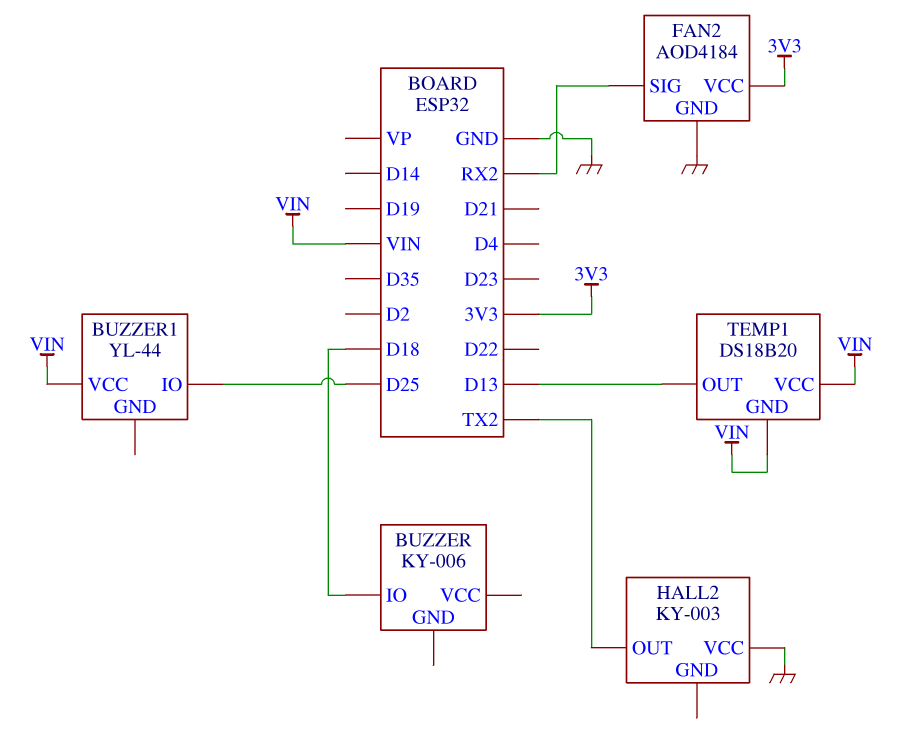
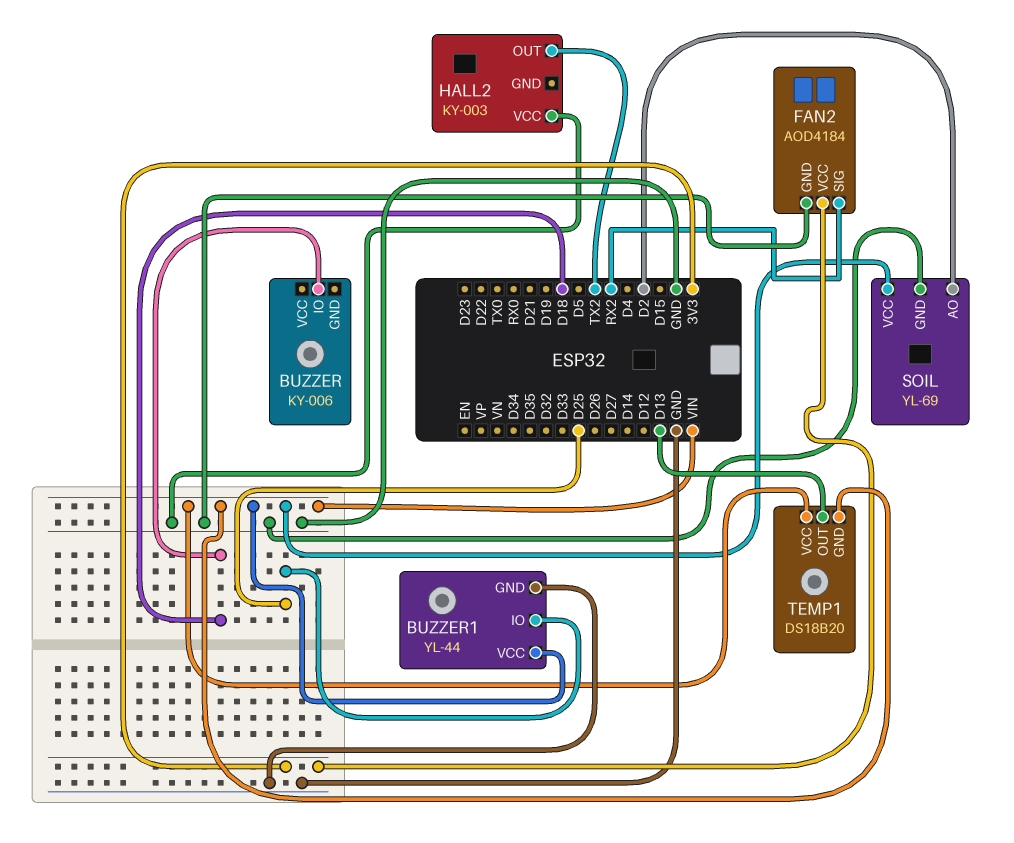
BUZZER1 pin GND: none -> GND
SOIL: none -> YL-69
SOIL pin AO: none -> D2
SOIL pin GND: none -> GND
SOIL pin VCC: none -> VIN

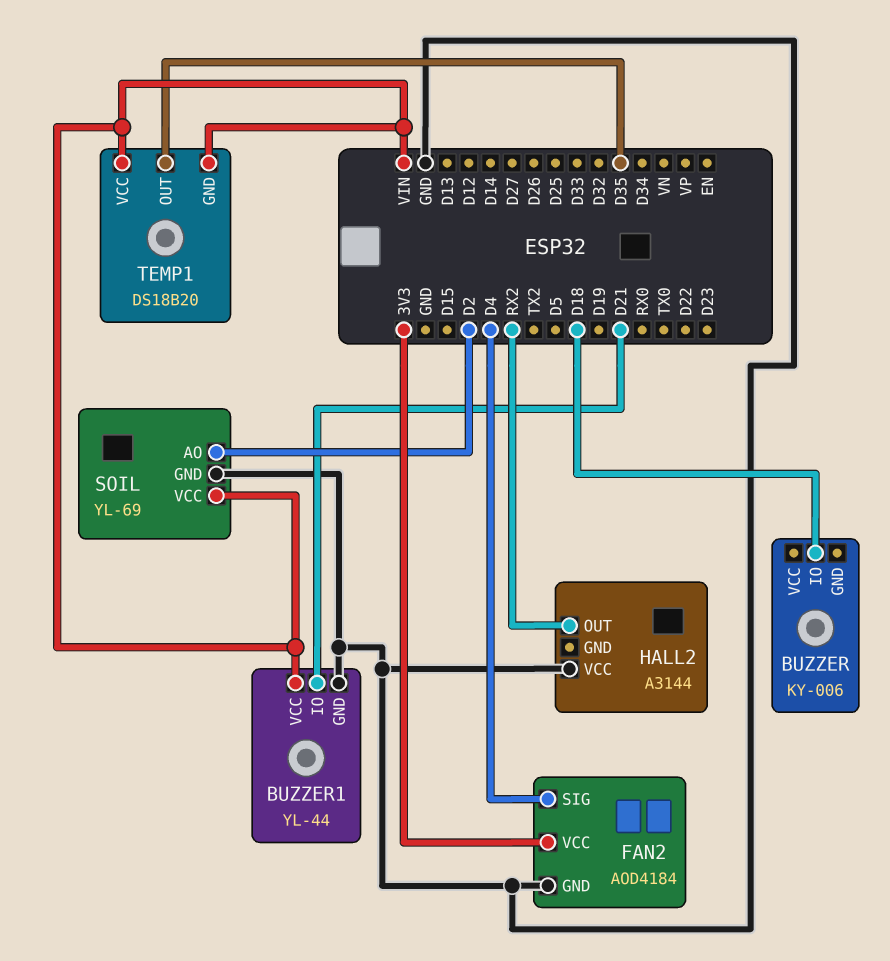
BUZZER1 pin IO: D25 -> D21
FAN2 pin SIG: RX2 -> D4
HALL2: KY-003 -> A3144
HALL2 pin OUT: TX2 -> RX2
TEMP1 pin OUT: D13 -> D35

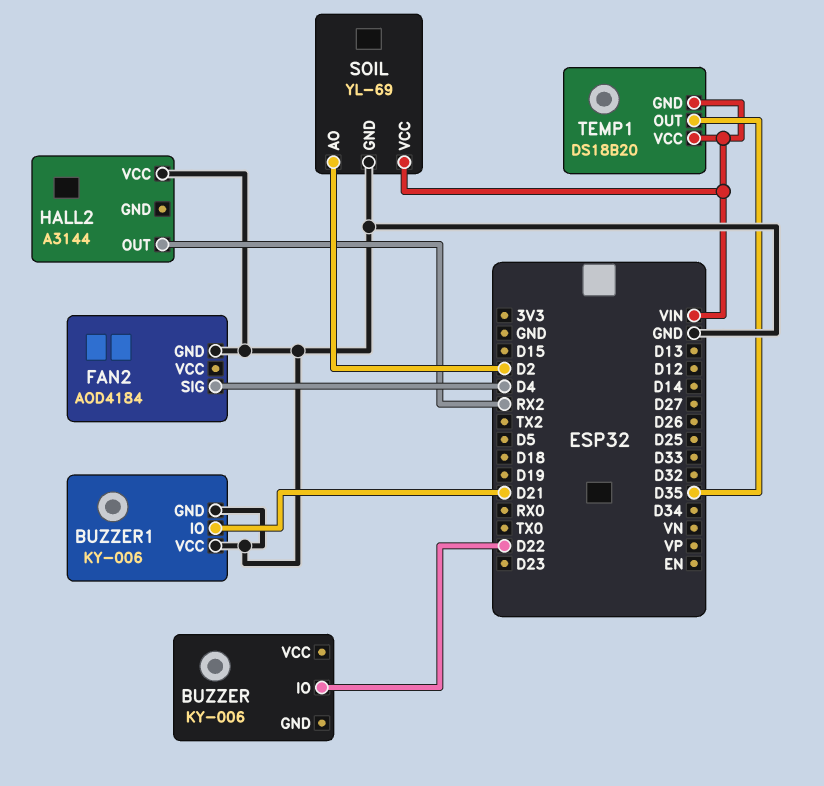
BUZZER pin IO: D18 -> D22
BUZZER1: YL-44 -> KY-006
BUZZER1 pin VCC: VIN -> GND
FAN2 pin VCC: 3V3 -> none

